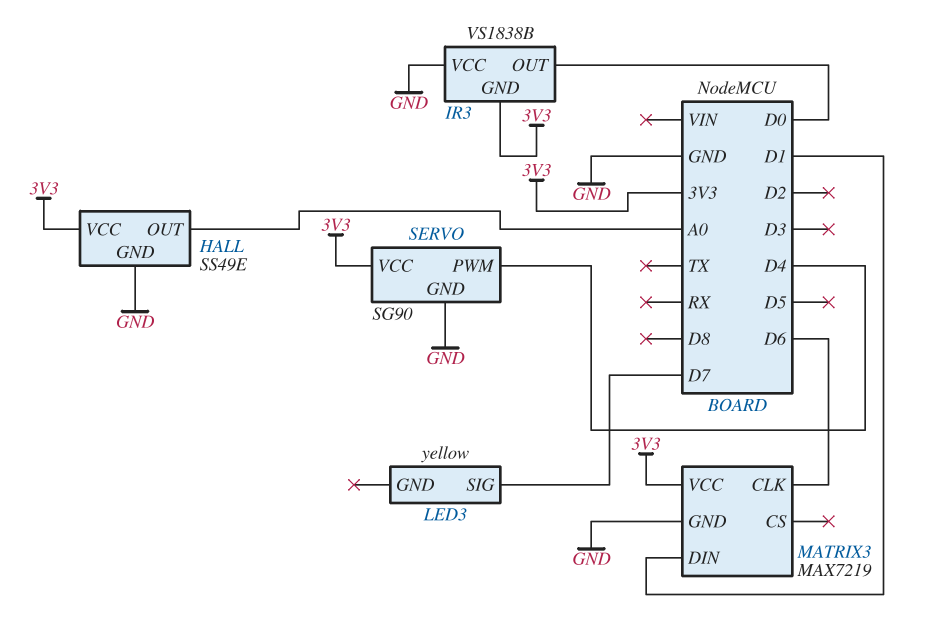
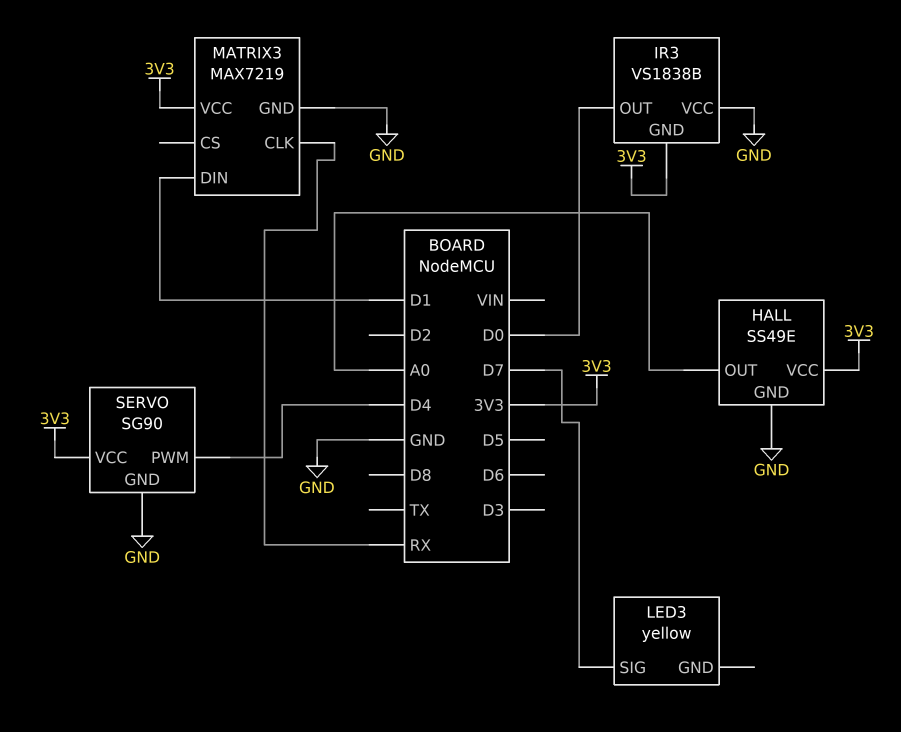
MATRIX3 pin CLK: D6 -> RX

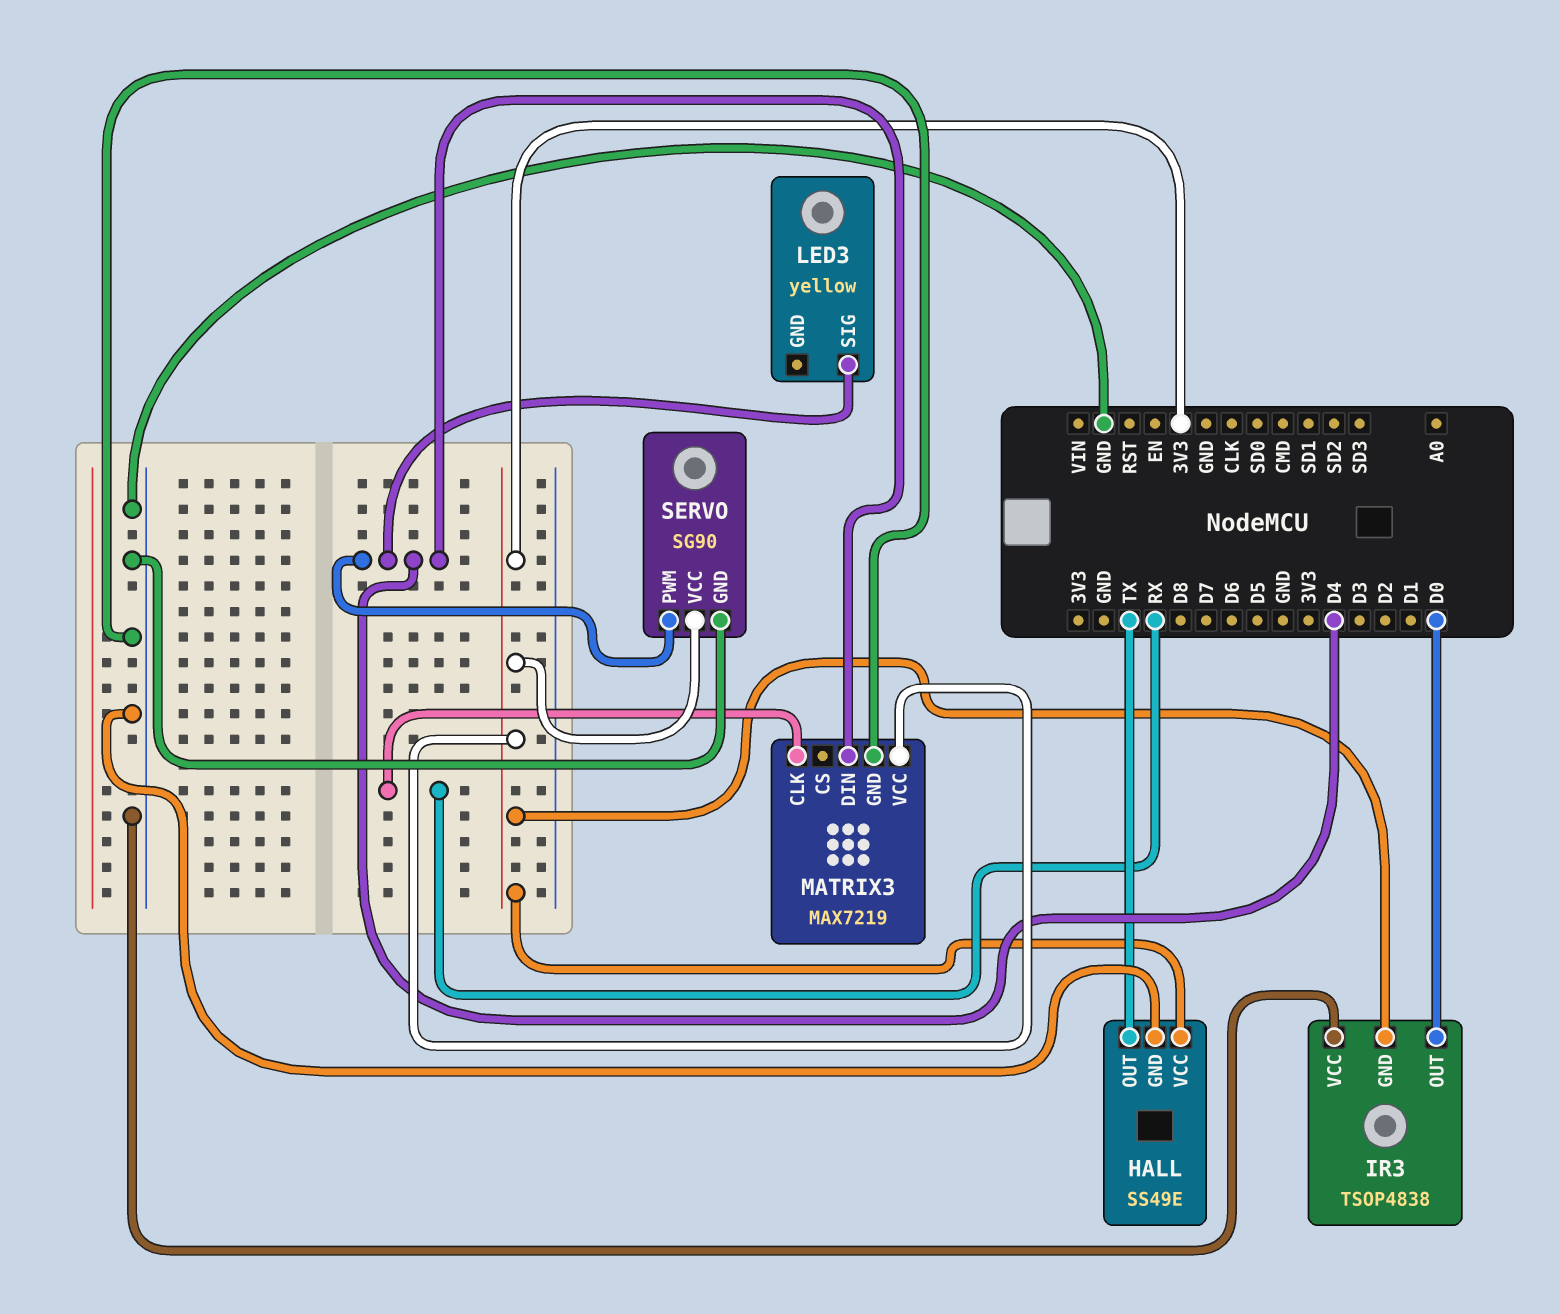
HALL pin OUT: A0 -> TX
IR3: VS1838B -> TSOP4838
LED3 pin SIG: D7 -> D4
MATRIX3 pin DIN: D1 -> D4

